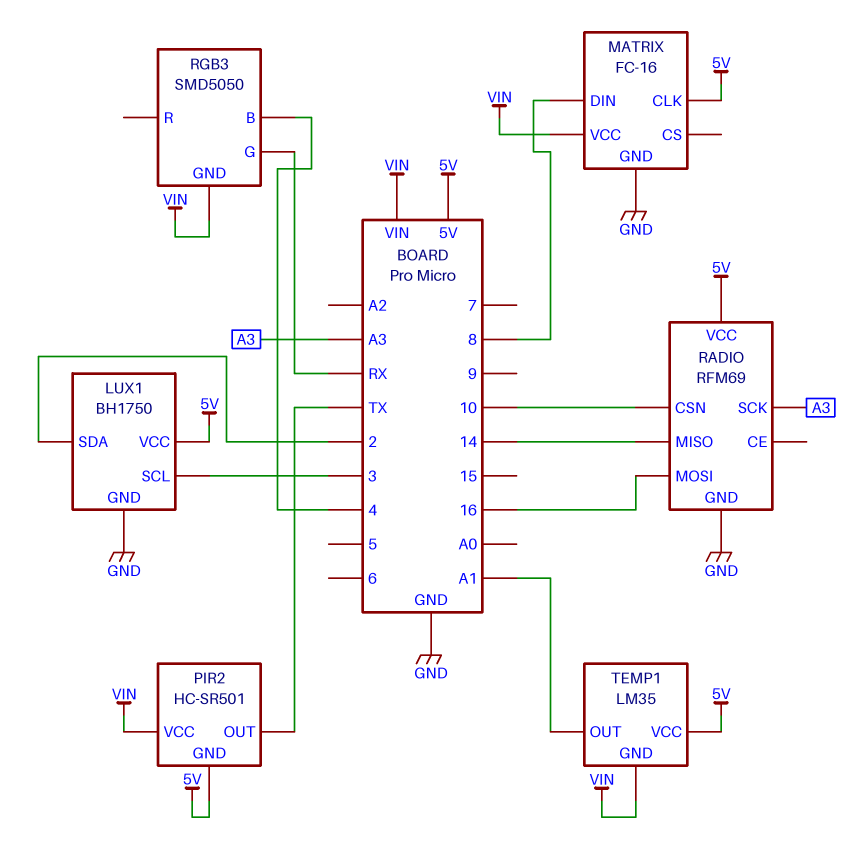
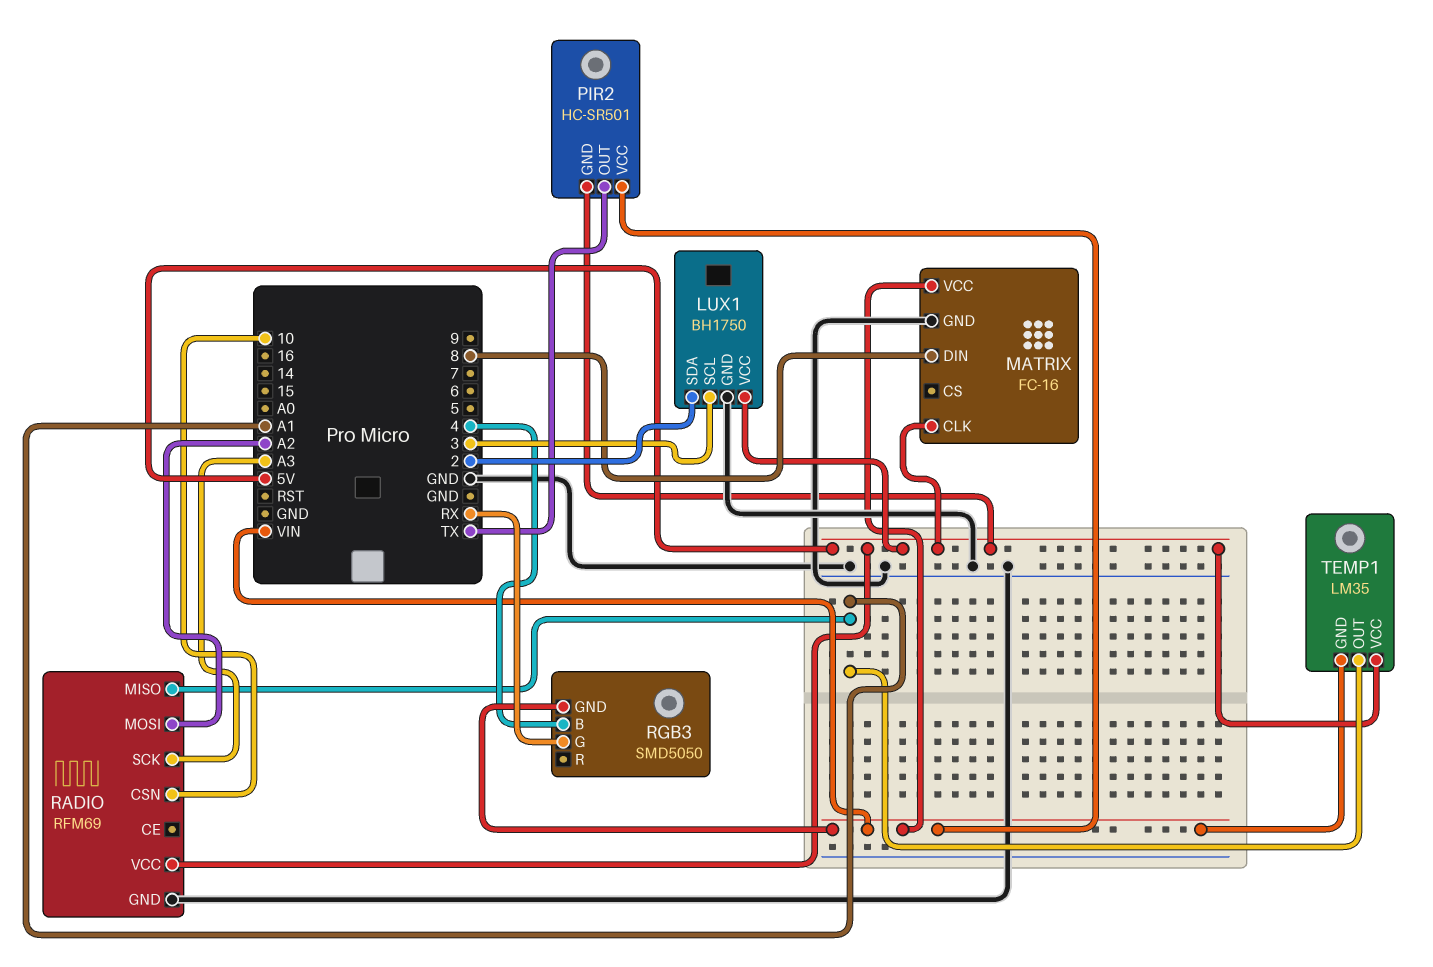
RADIO pin MISO: 14 -> A1
RADIO pin MOSI: 16 -> A2

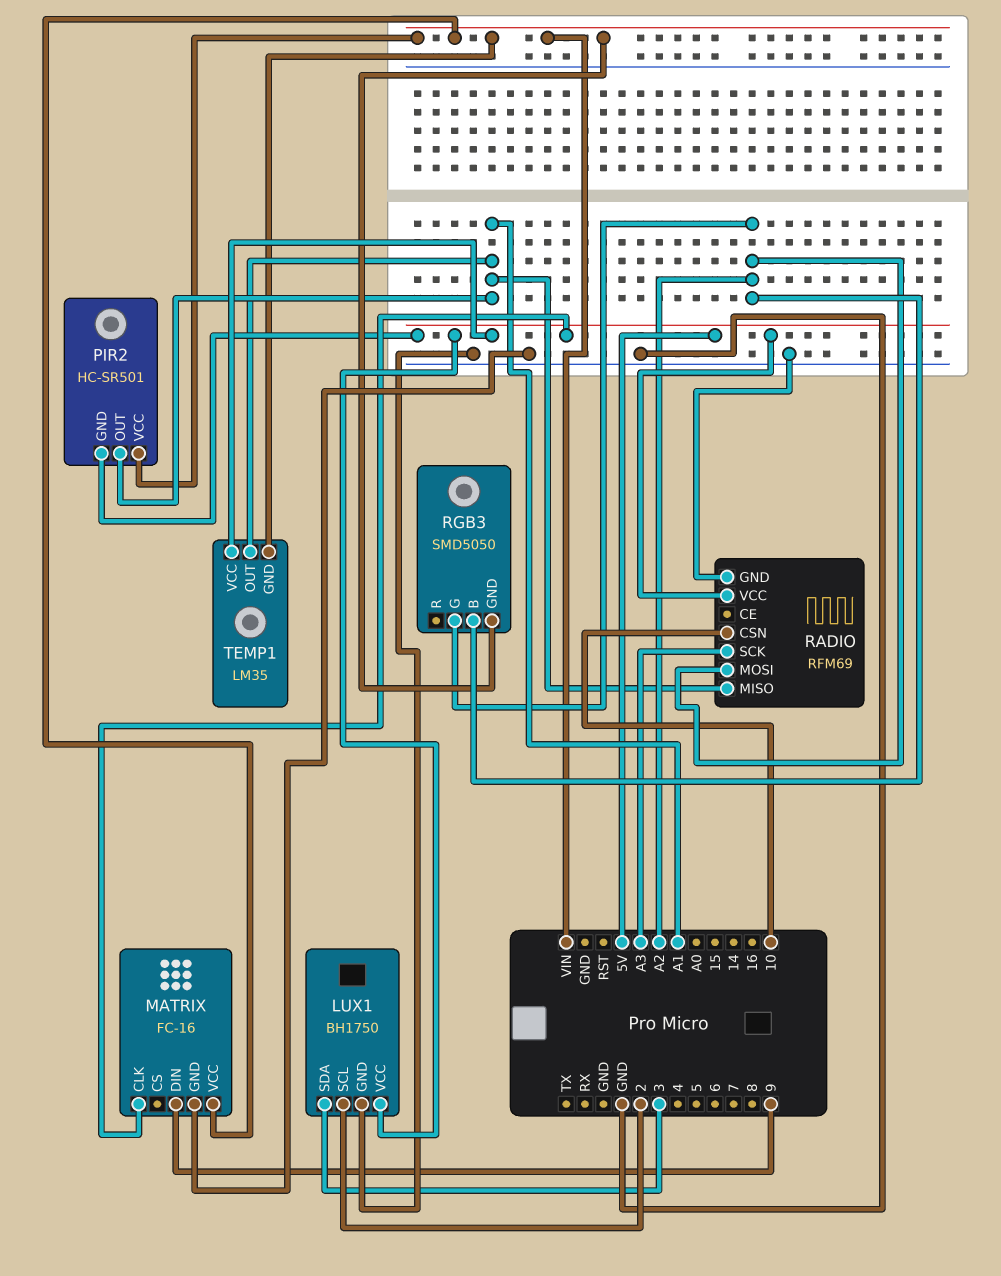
LUX1 pin SCL: 3 -> 2
LUX1 pin SDA: 2 -> 3
MATRIX pin DIN: 8 -> 9
PIR2 pin OUT: TX -> A1
RGB3 pin B: 4 -> A2
RGB3 pin G: RX -> A2

